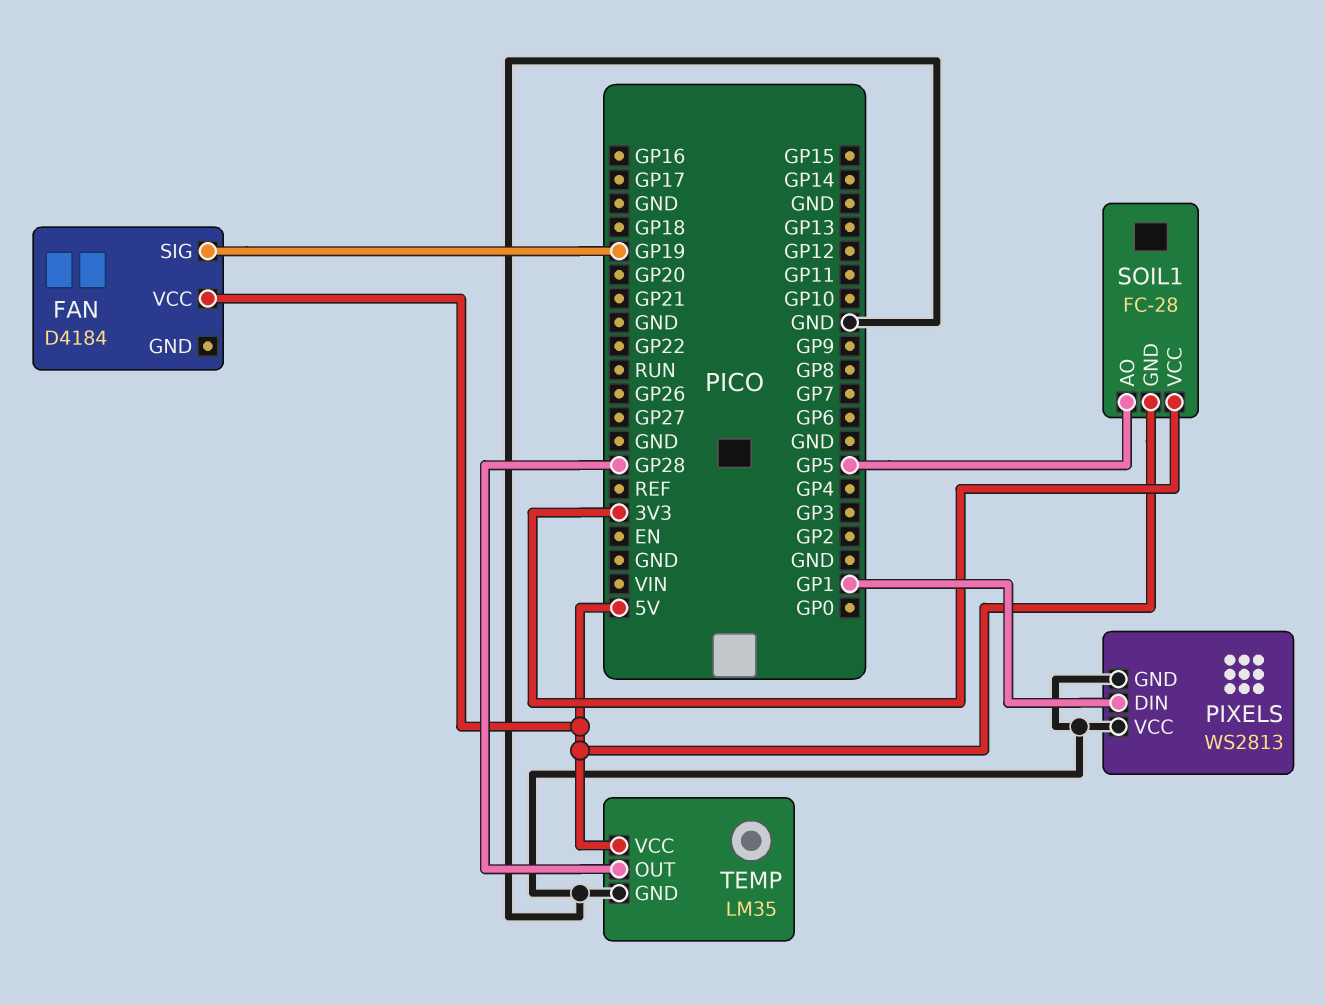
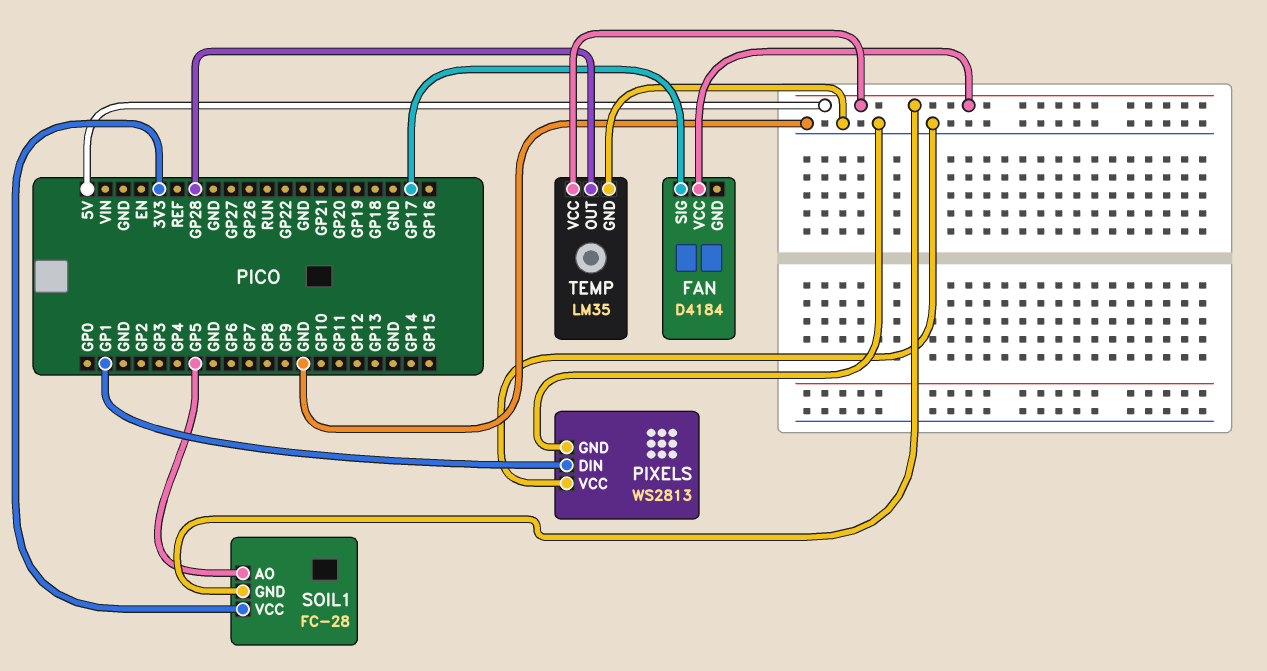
FAN pin SIG: GP19 -> GP17

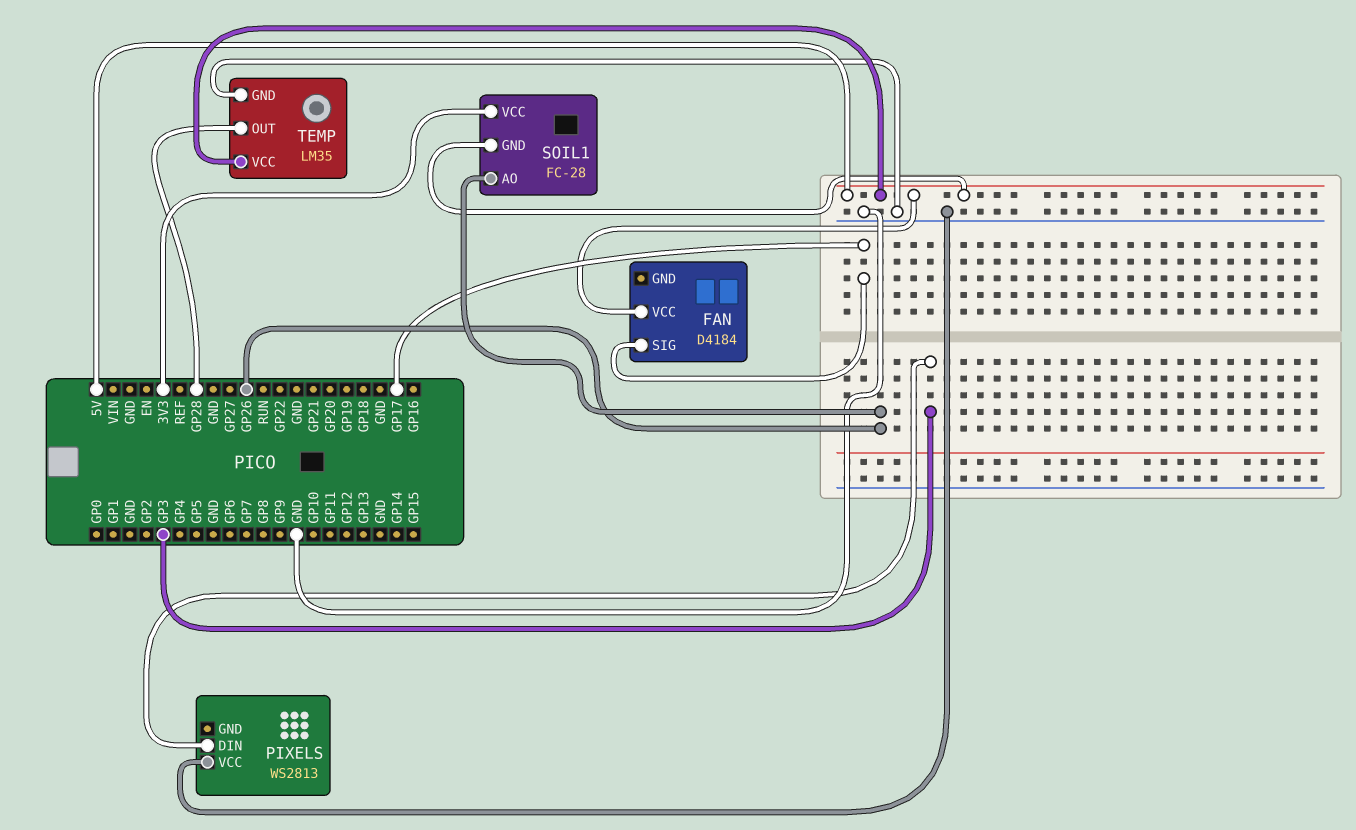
PIXELS pin DIN: GP1 -> GP3
PIXELS pin GND: GND -> none
SOIL1 pin AO: GP5 -> GP26

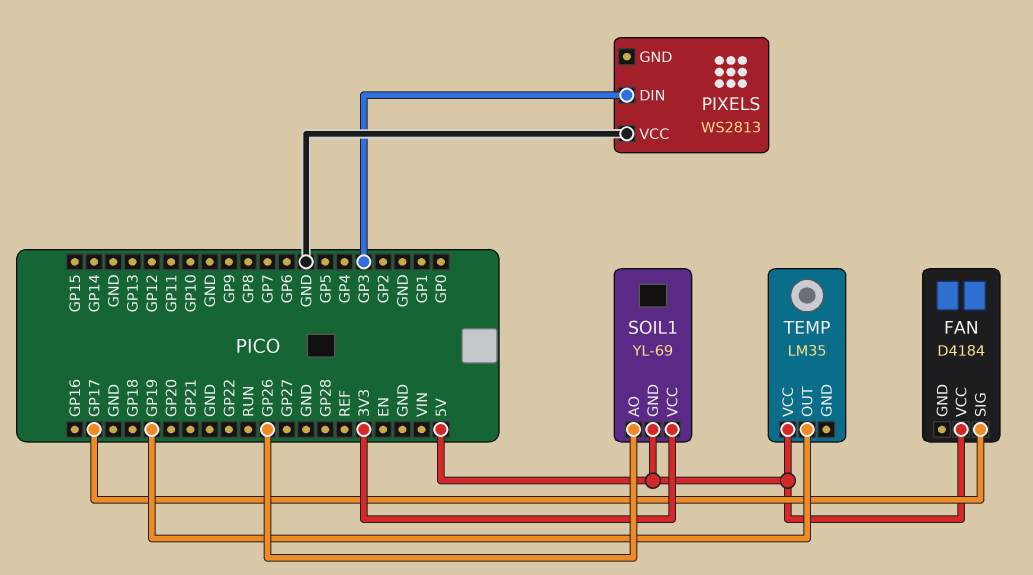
SOIL1: FC-28 -> YL-69
TEMP pin GND: GND -> none
TEMP pin OUT: GP28 -> GP19

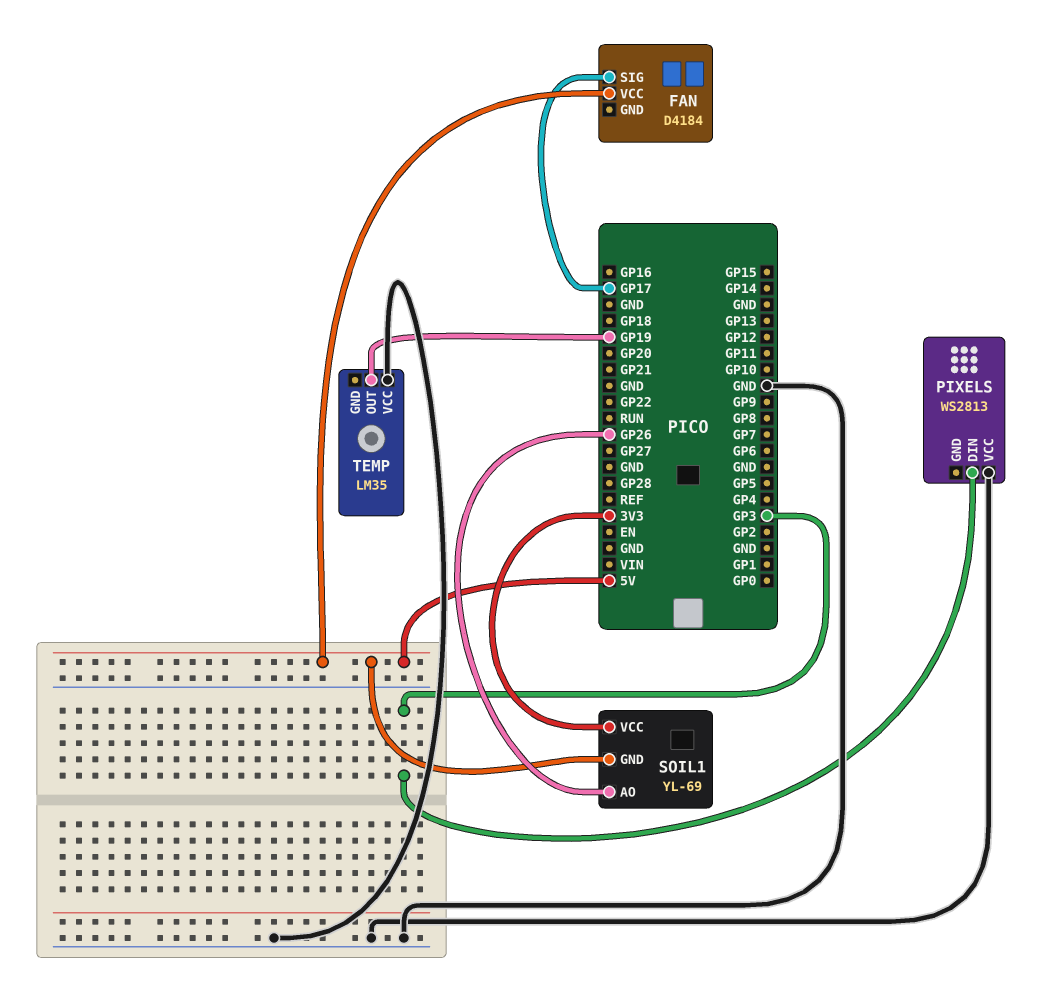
TEMP pin VCC: 5V -> GND

